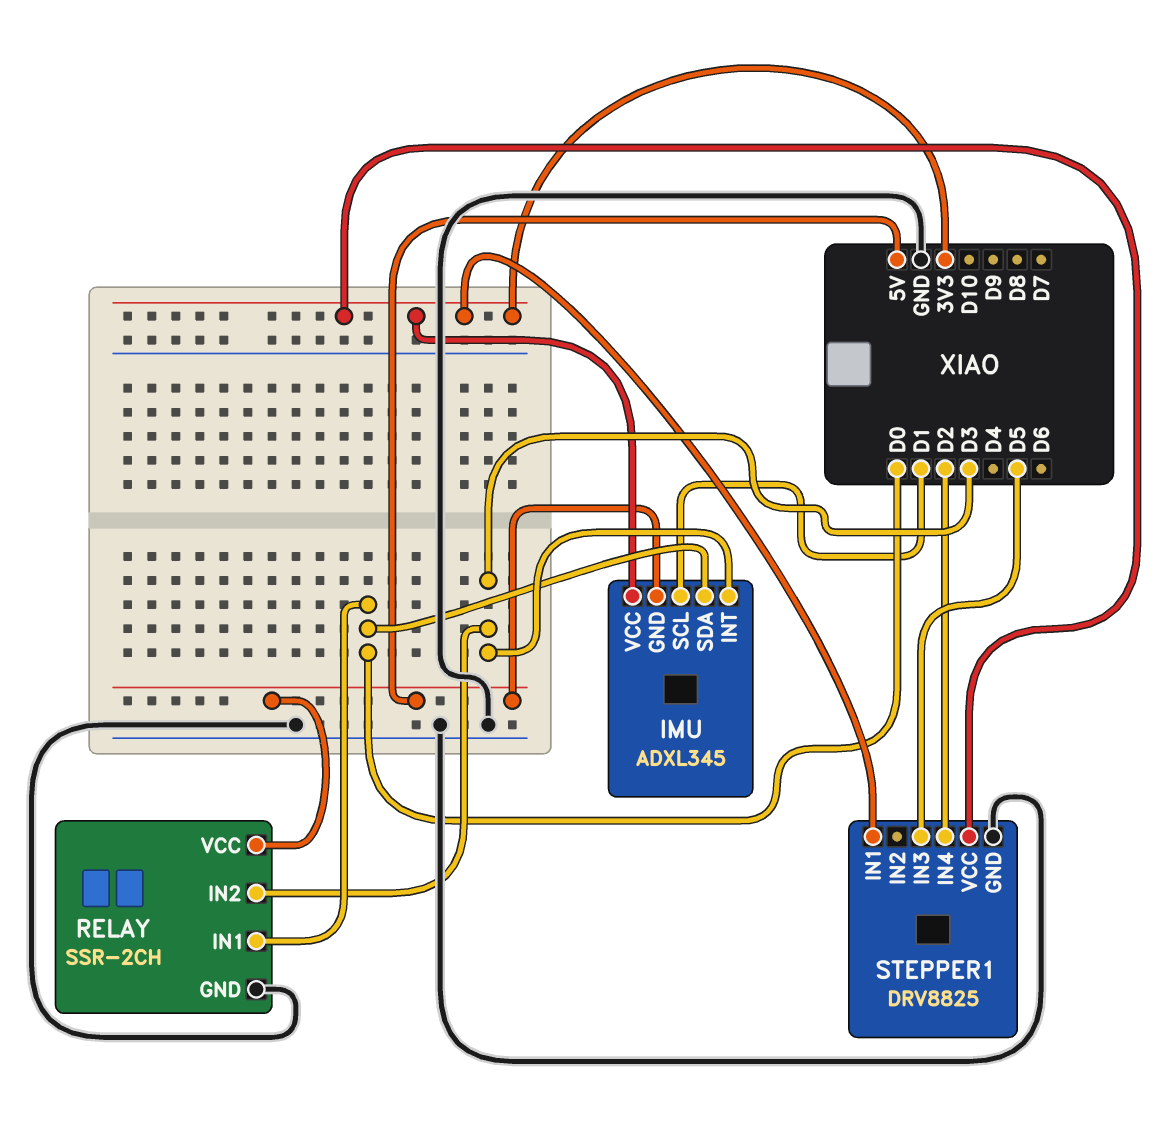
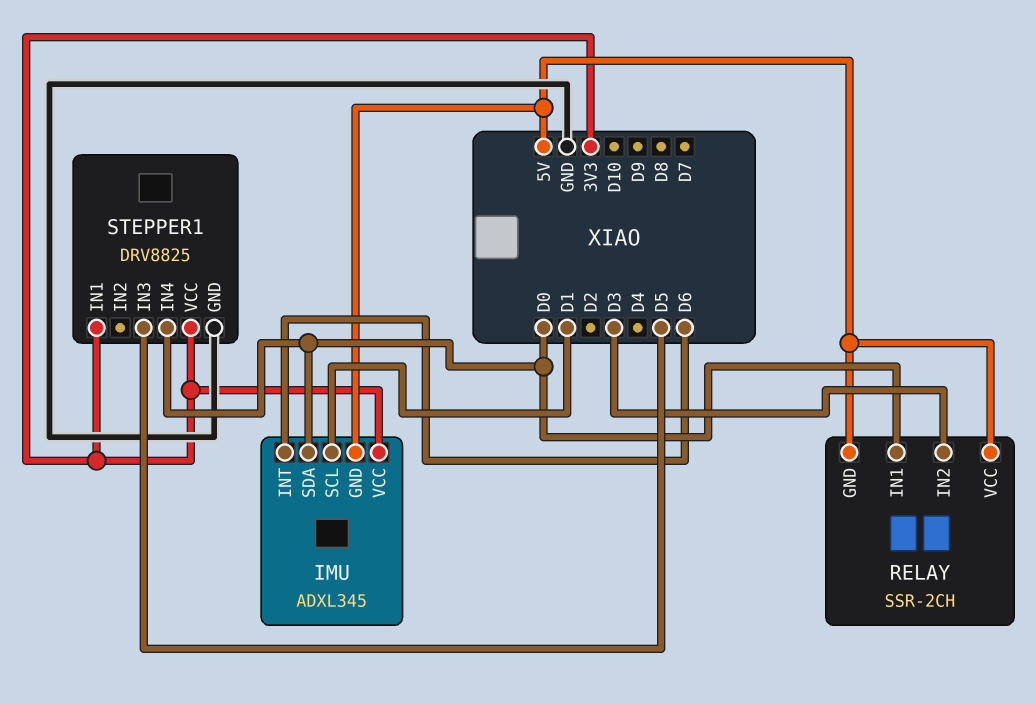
IMU pin INT: D3 -> D6
RELAY pin GND: GND -> 5V
STEPPER1 pin IN4: D2 -> D0

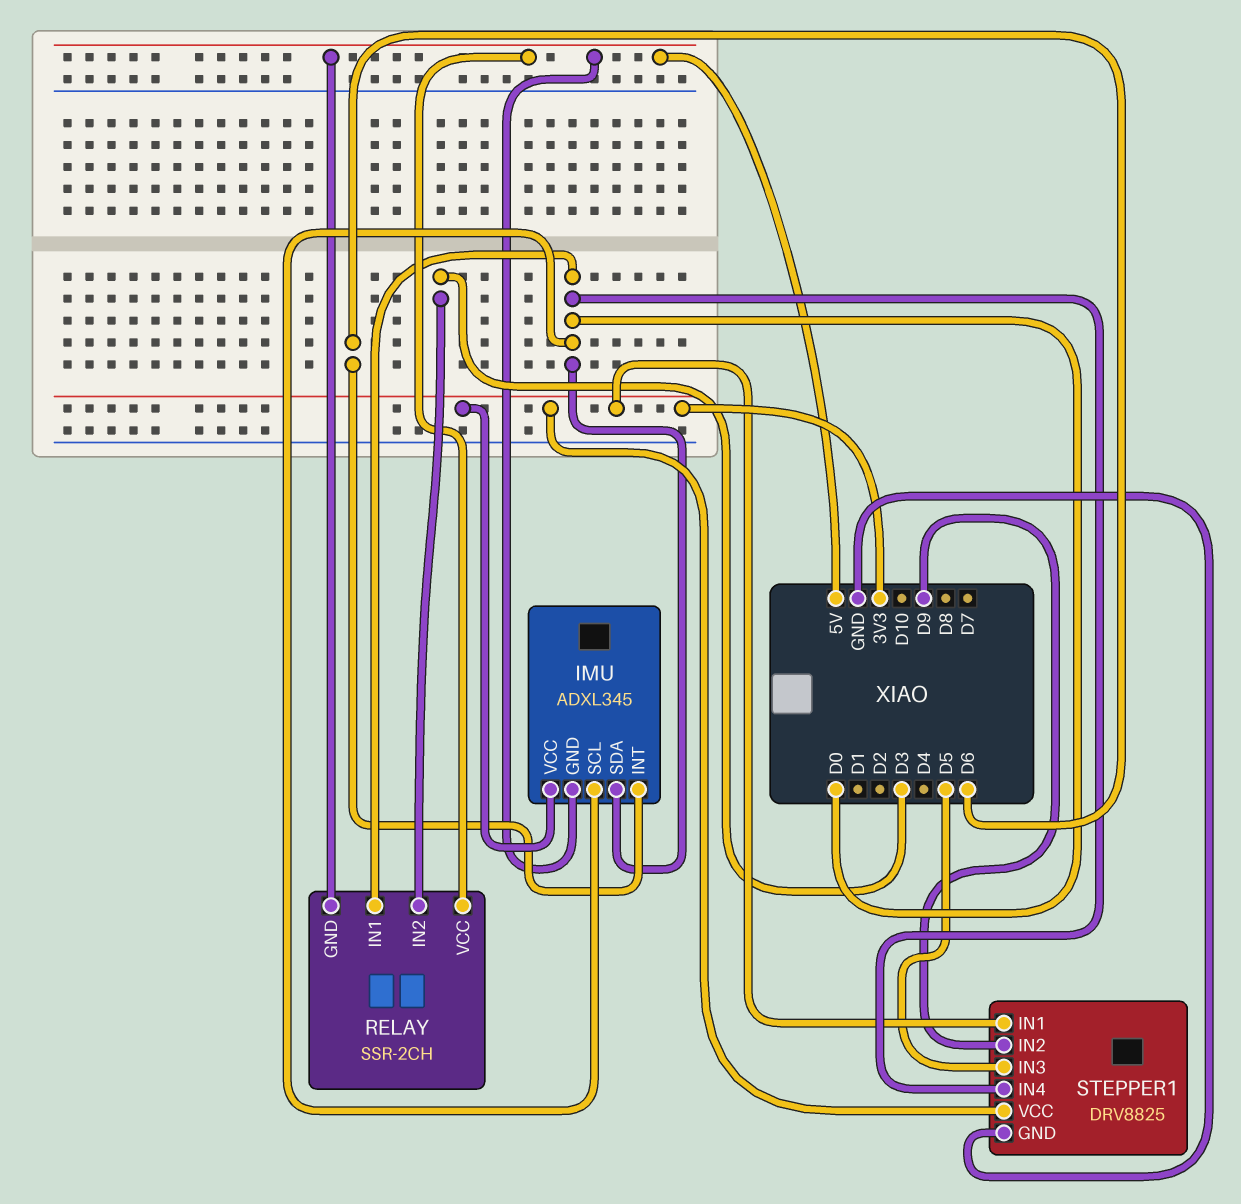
IMU pin SCL: D1 -> D0
STEPPER1 pin IN2: none -> D9

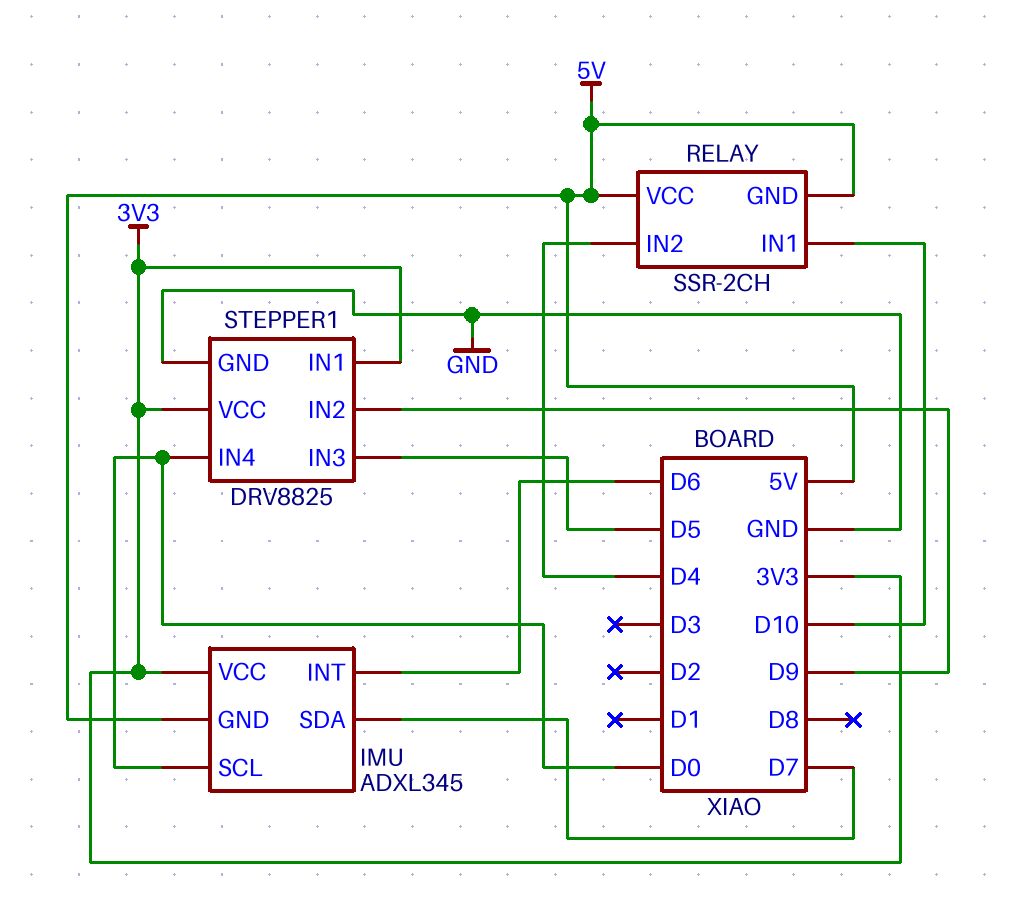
IMU pin SDA: D0 -> D7
RELAY pin IN1: D0 -> D10
RELAY pin IN2: D3 -> D4

